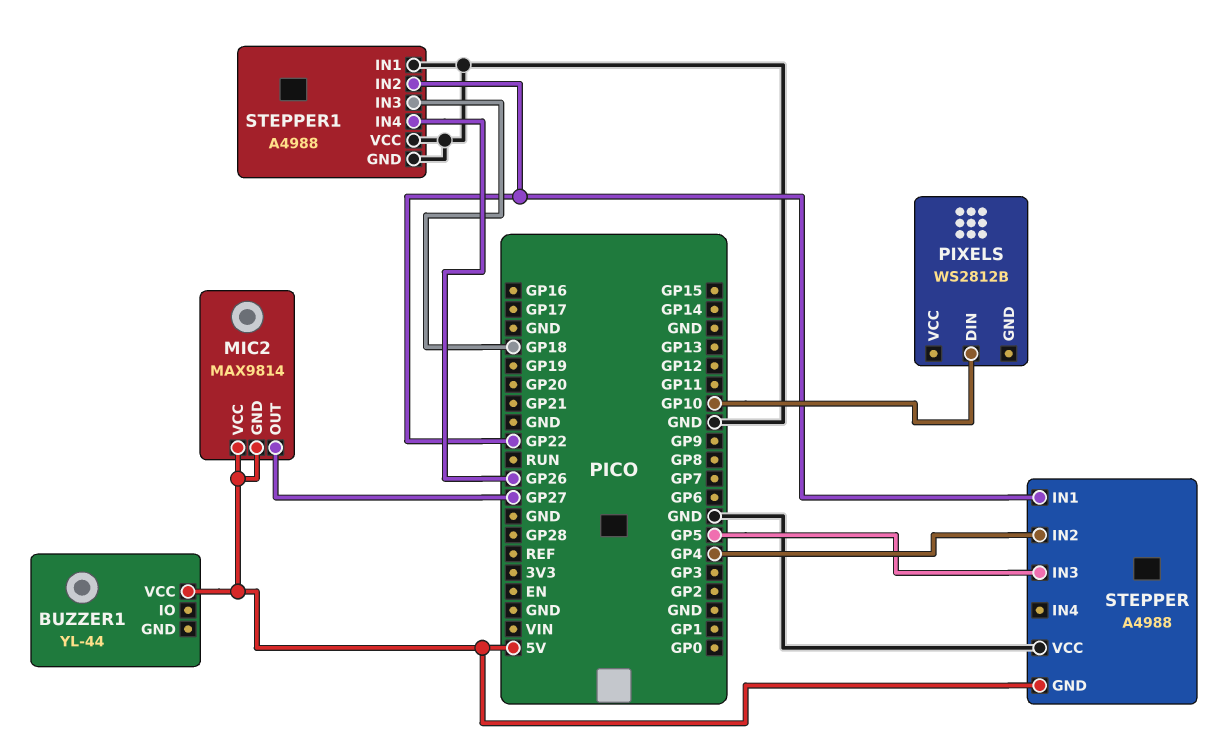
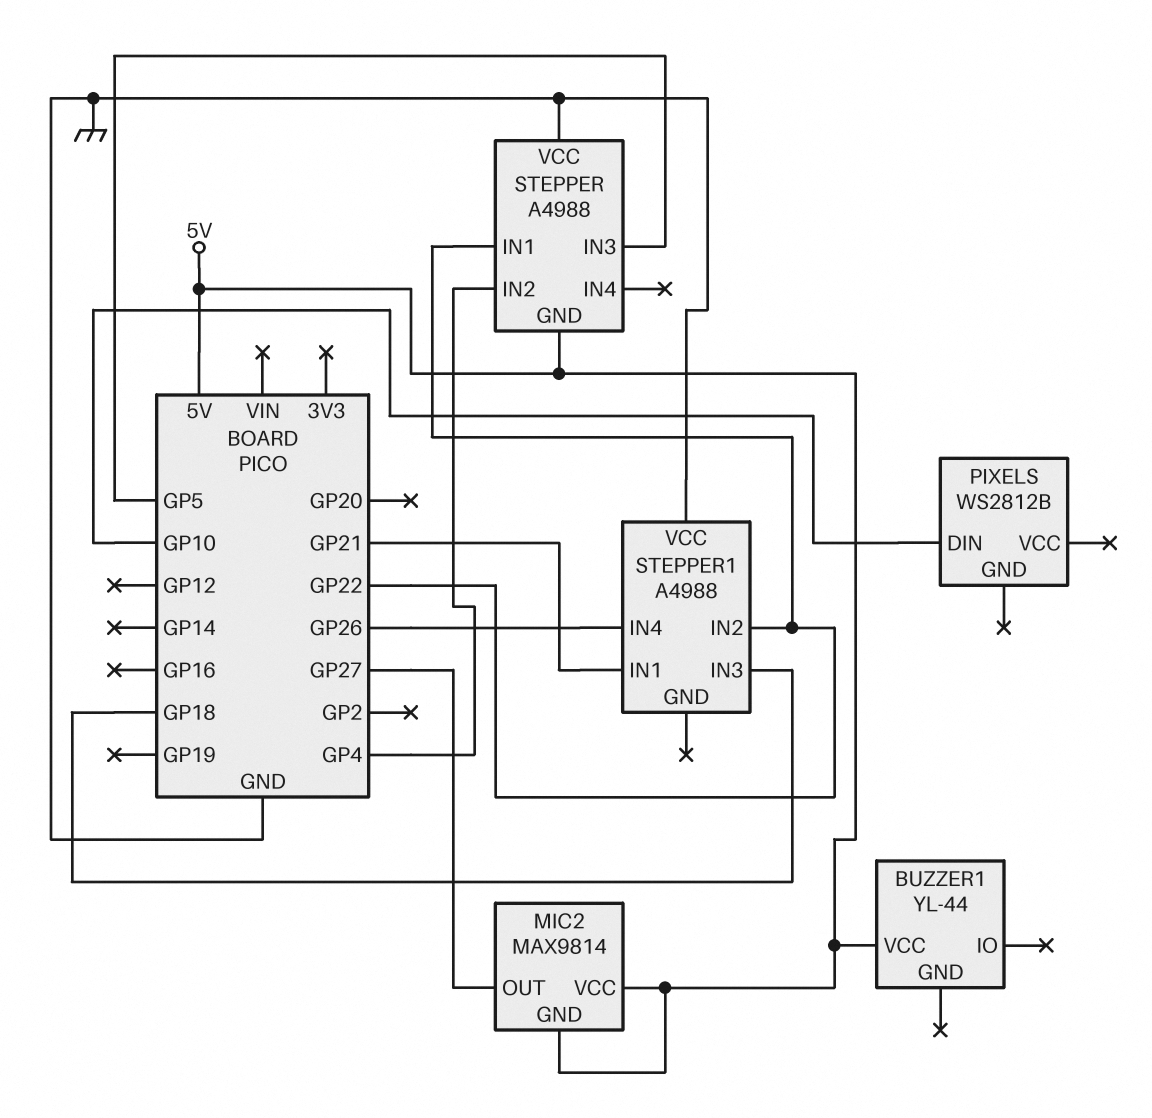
STEPPER1 pin GND: GND -> none
STEPPER1 pin IN1: GND -> GP21

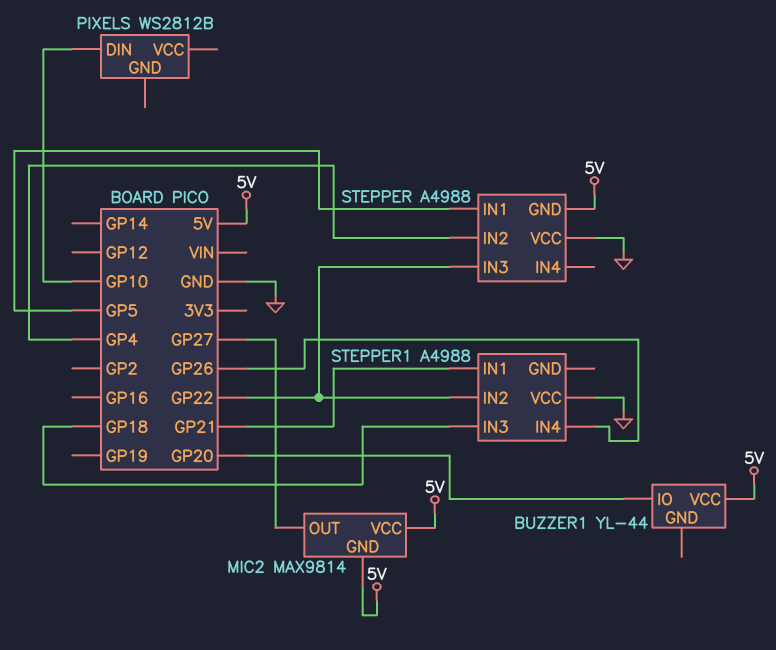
BUZZER1 pin IO: none -> GP20
STEPPER pin IN1: GP22 -> GP5
STEPPER pin IN3: GP5 -> GP22

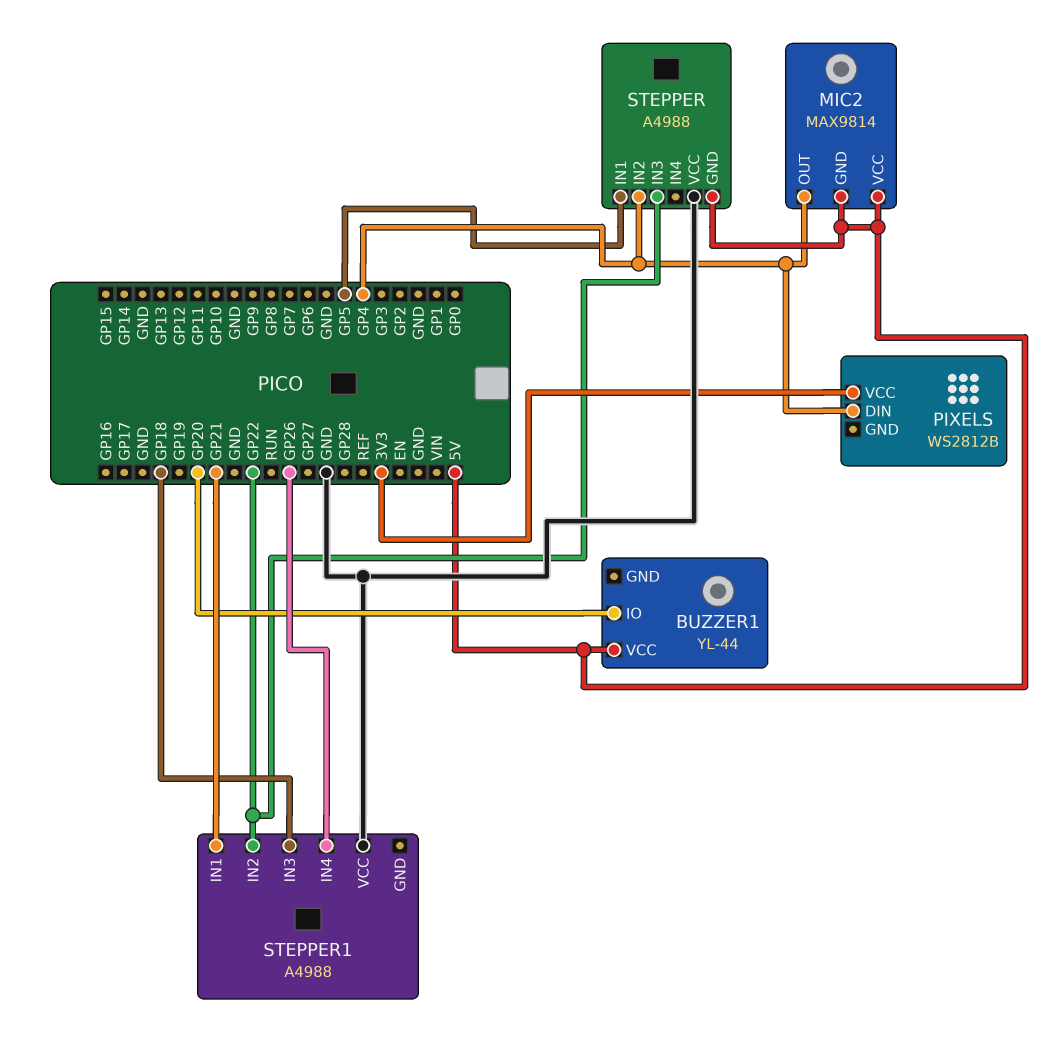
MIC2 pin OUT: GP27 -> GP4
PIXELS pin DIN: GP10 -> GP4
PIXELS pin VCC: none -> 3V3

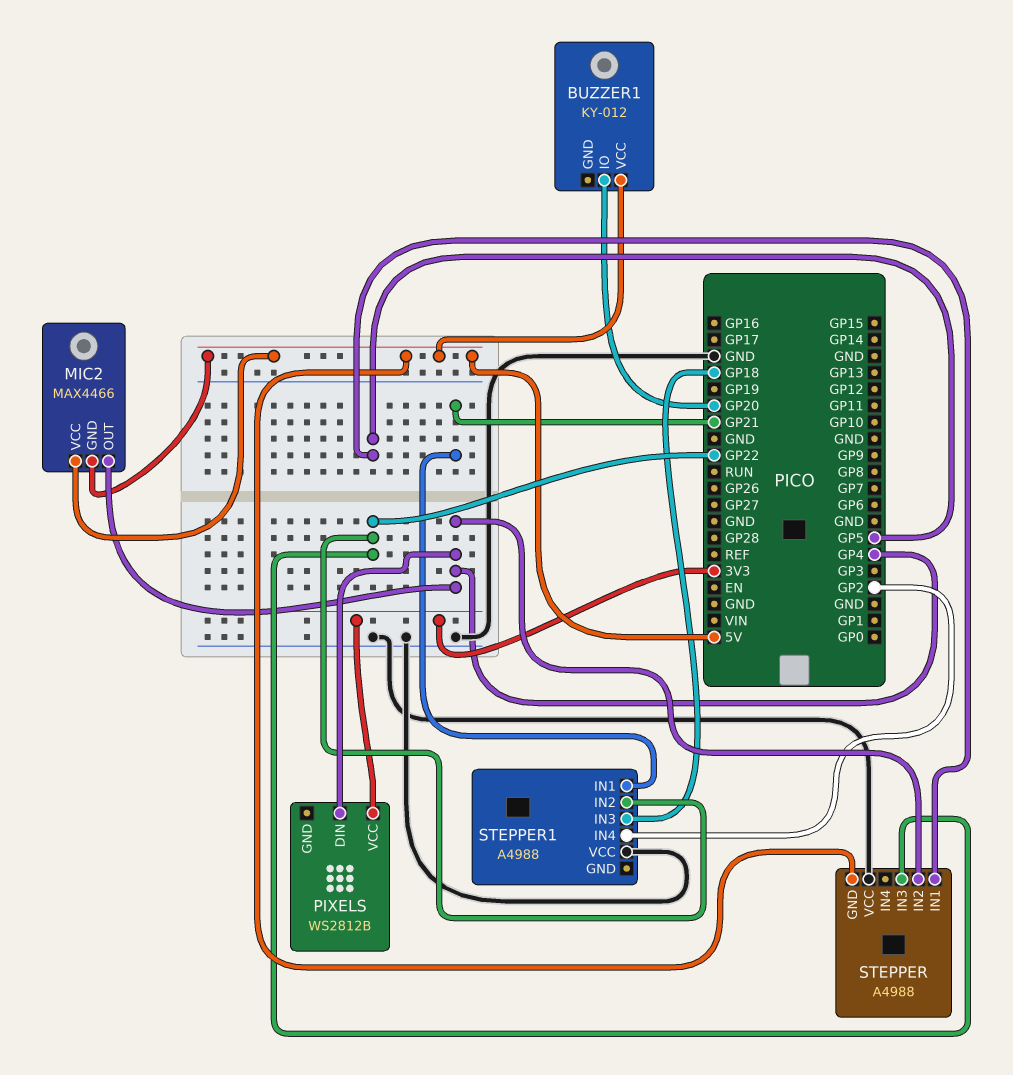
BUZZER1: YL-44 -> KY-012
MIC2: MAX9814 -> MAX4466
STEPPER1 pin IN4: GP26 -> GP2

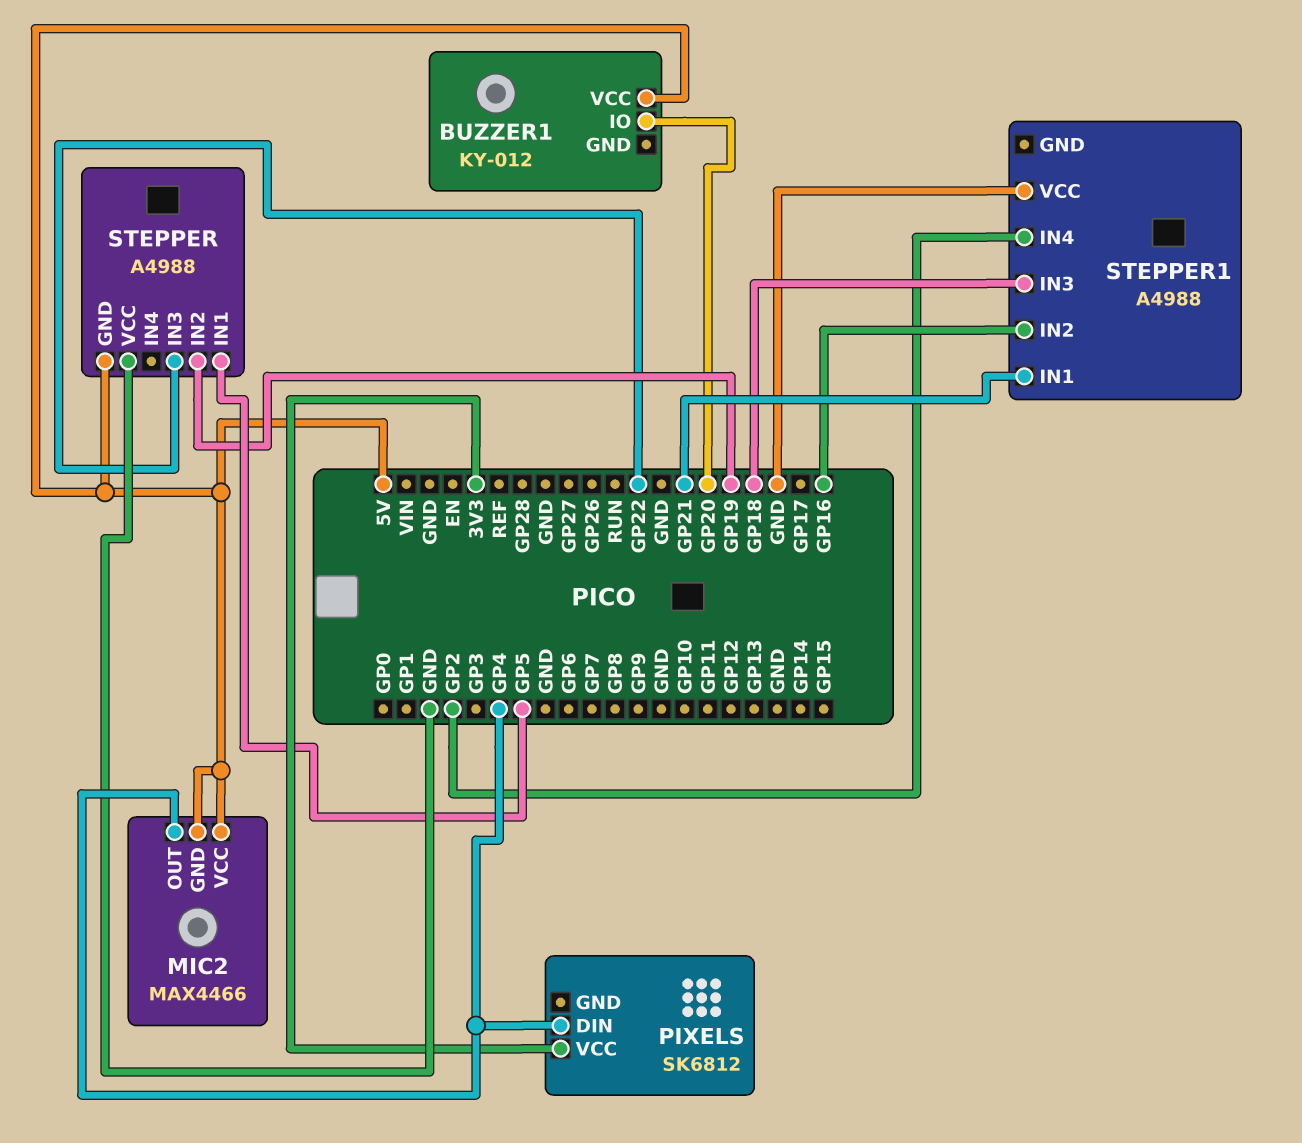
PIXELS: WS2812B -> SK6812
STEPPER pin IN2: GP4 -> GP19
STEPPER1 pin IN2: GP22 -> GP16

